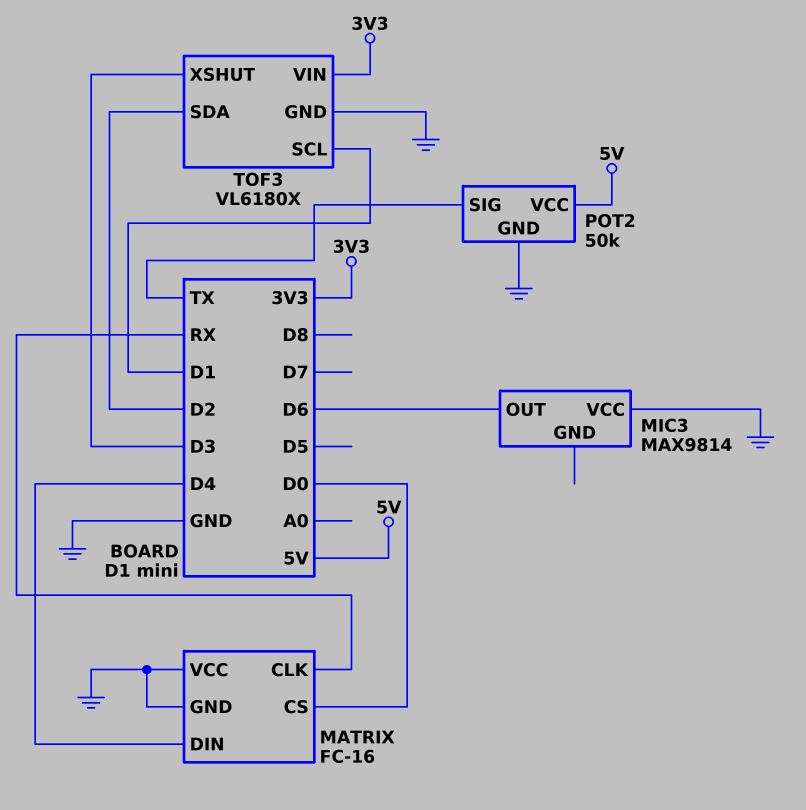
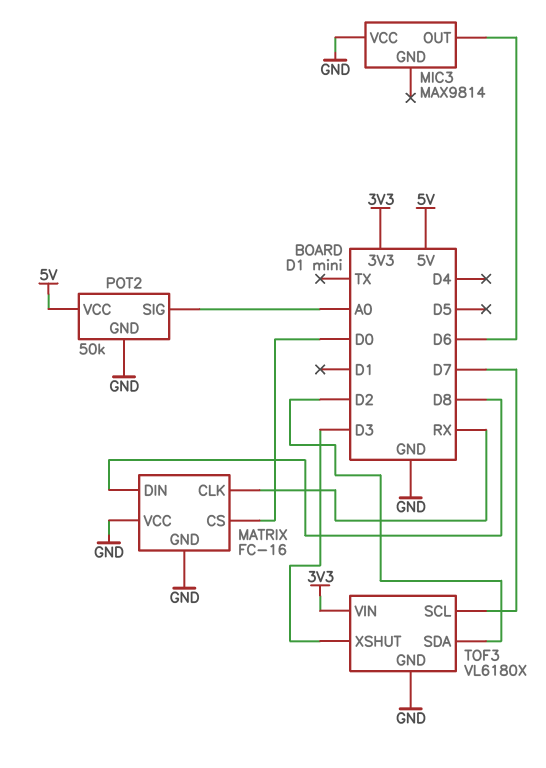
MATRIX pin DIN: D4 -> D8
POT2 pin SIG: TX -> A0
TOF3 pin SCL: D1 -> D7

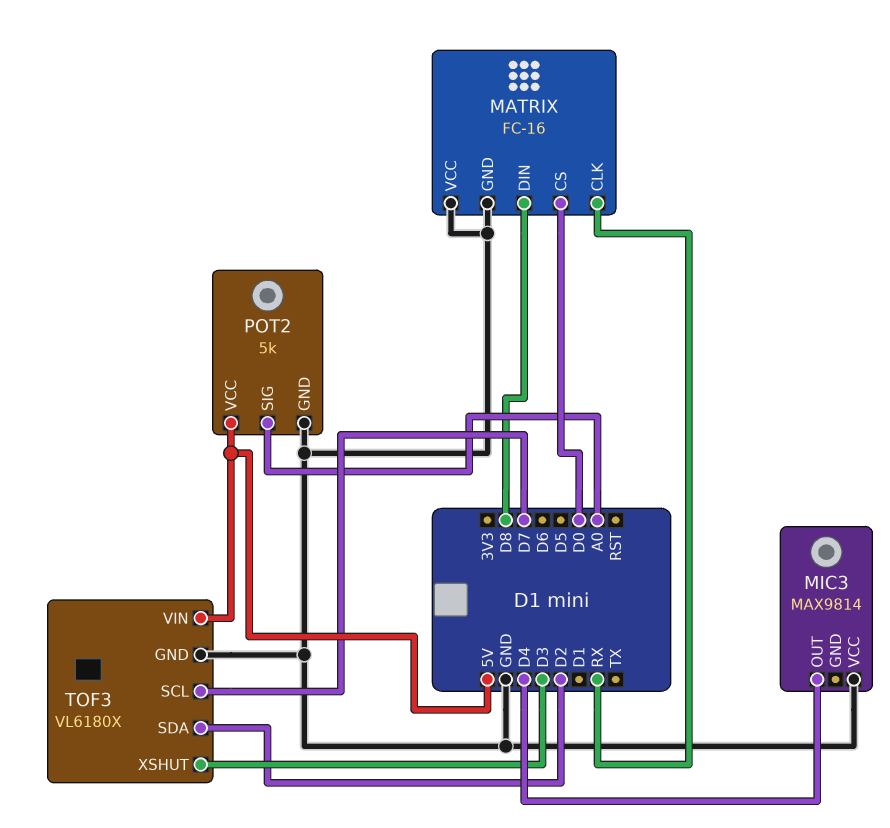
MIC3 pin OUT: D6 -> D4
POT2: 50k -> 5k
TOF3 pin VIN: 3V3 -> 5V

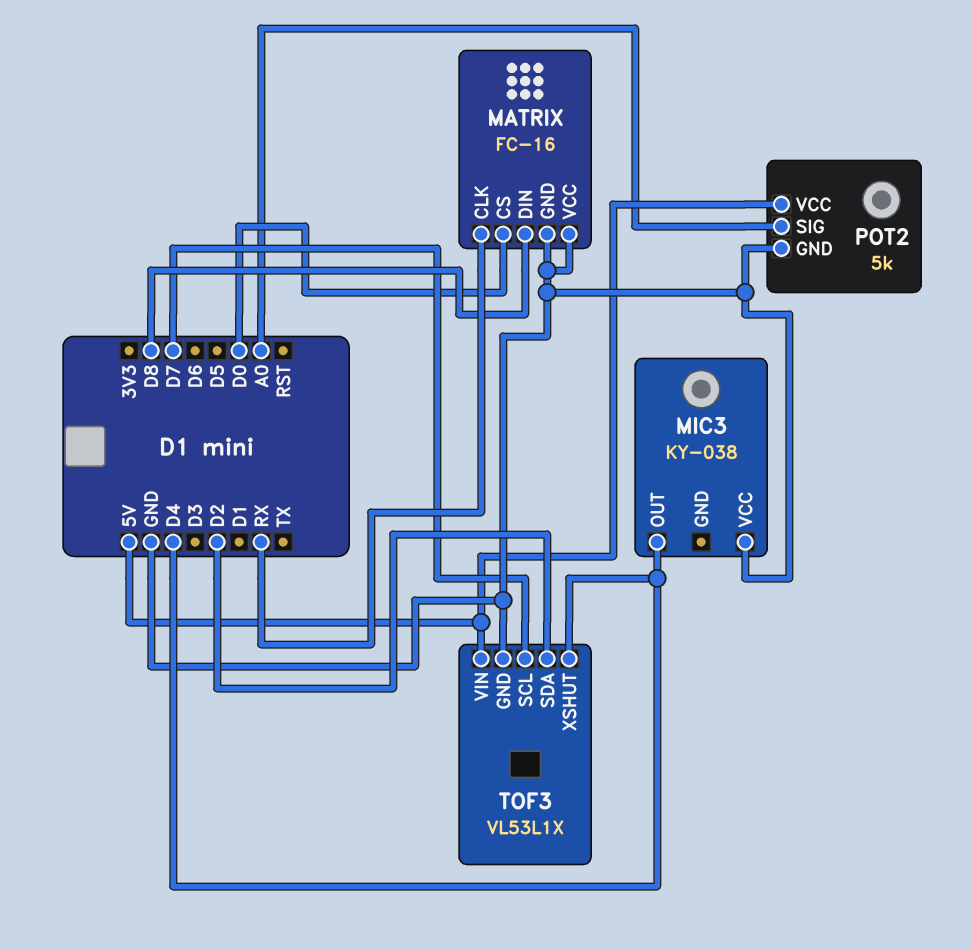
MIC3: MAX9814 -> KY-038
TOF3: VL6180X -> VL53L1X
TOF3 pin XSHUT: D3 -> D4

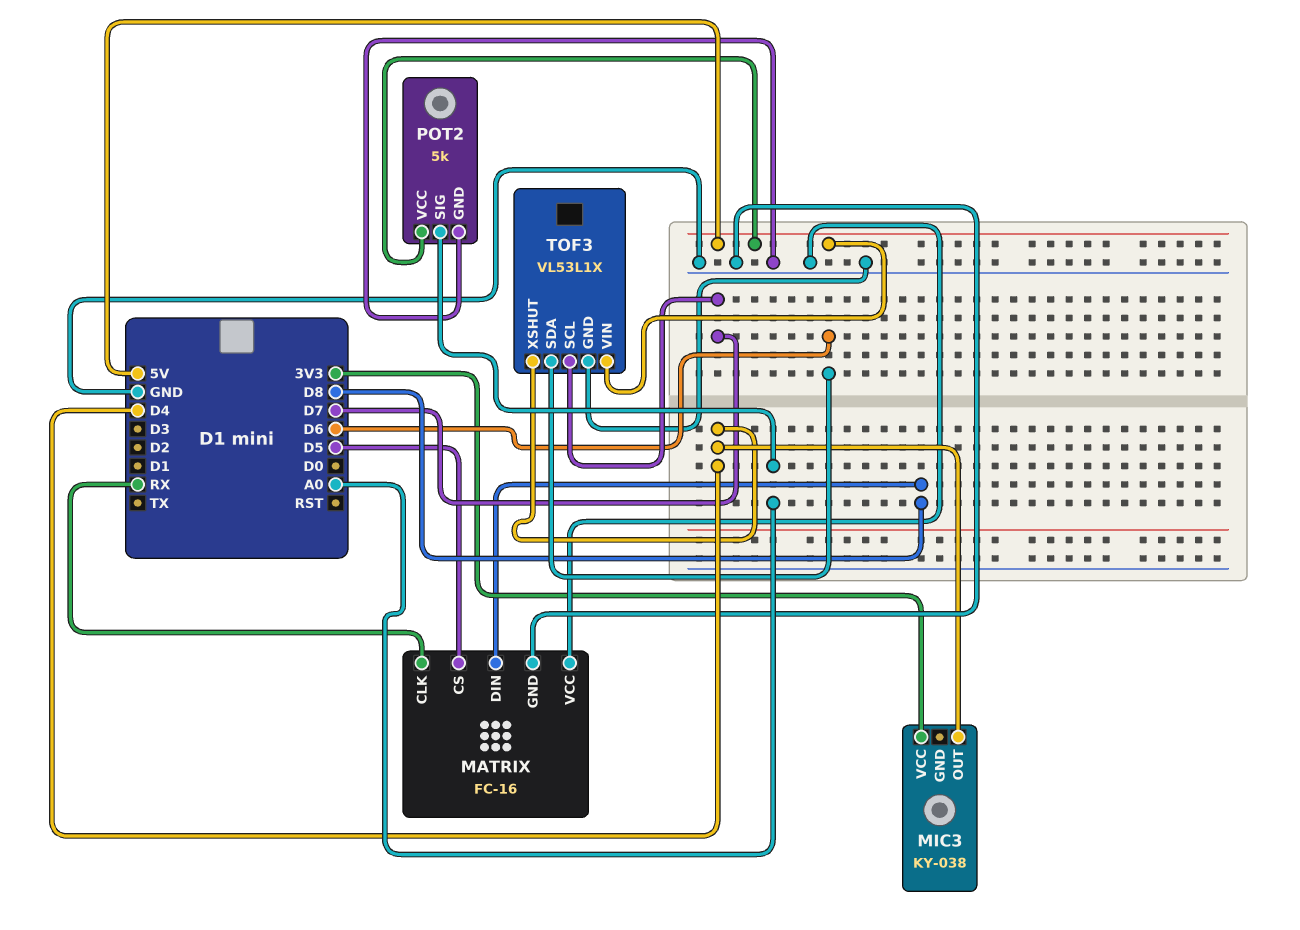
MATRIX pin CS: D0 -> D5
MIC3 pin VCC: GND -> 3V3
TOF3 pin SDA: D2 -> D6

